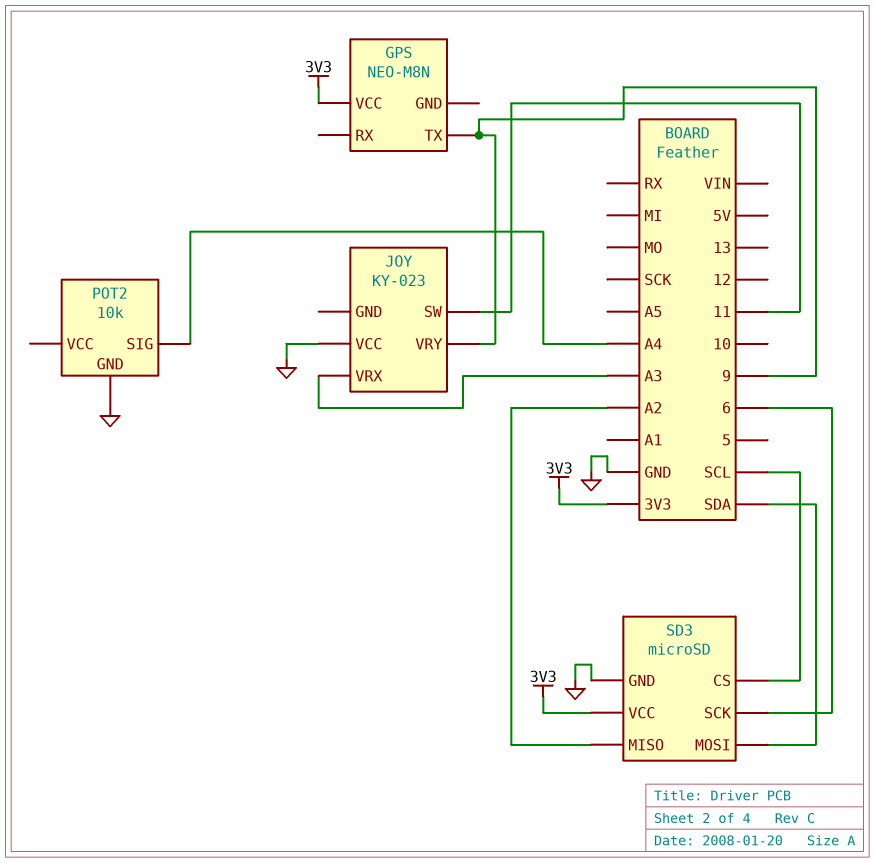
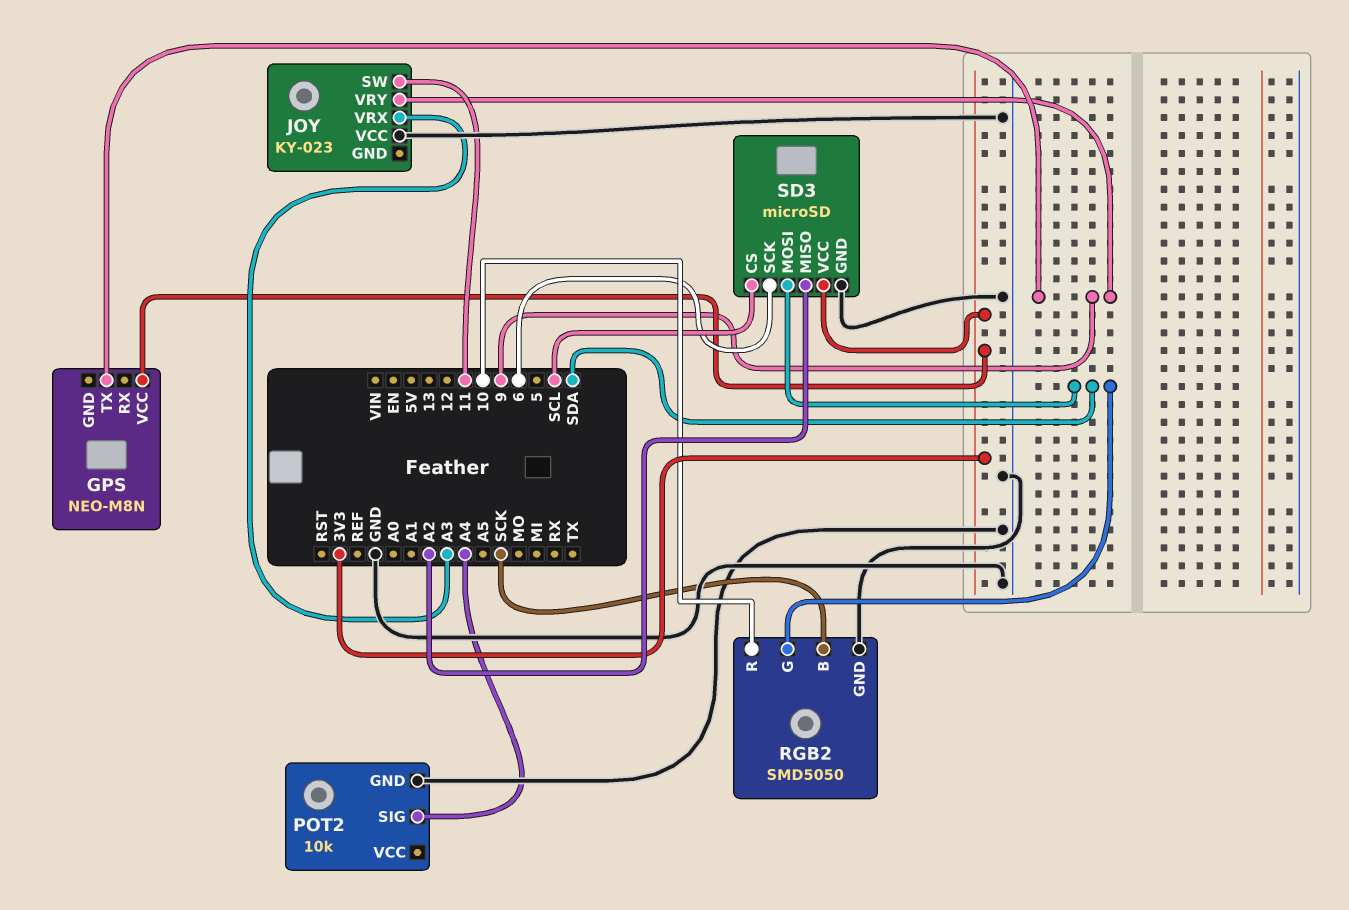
RGB2: none -> SMD5050
RGB2 pin B: none -> SCK
RGB2 pin G: none -> SDA
RGB2 pin GND: none -> GND
RGB2 pin R: none -> 10

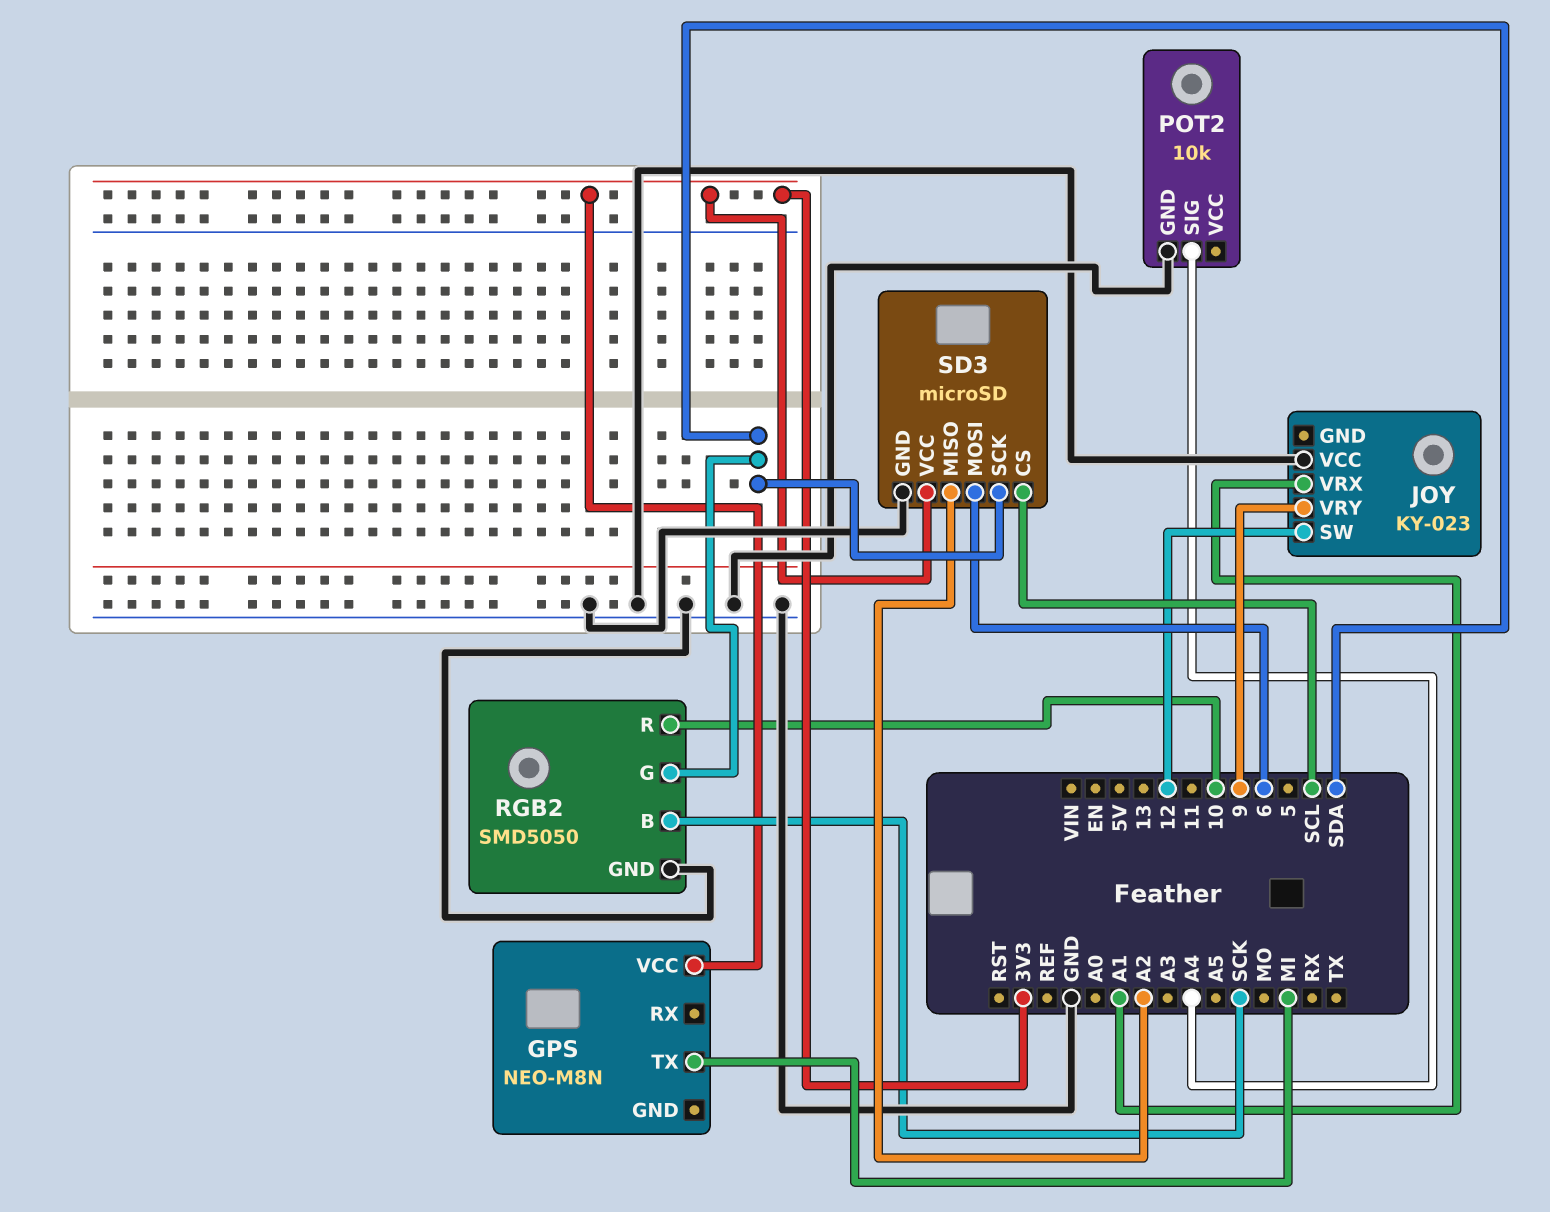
GPS pin TX: 9 -> MI
JOY pin SW: 11 -> 12
JOY pin VRX: A3 -> A1
SD3 pin MOSI: SDA -> 6
SD3 pin SCK: 6 -> SDA

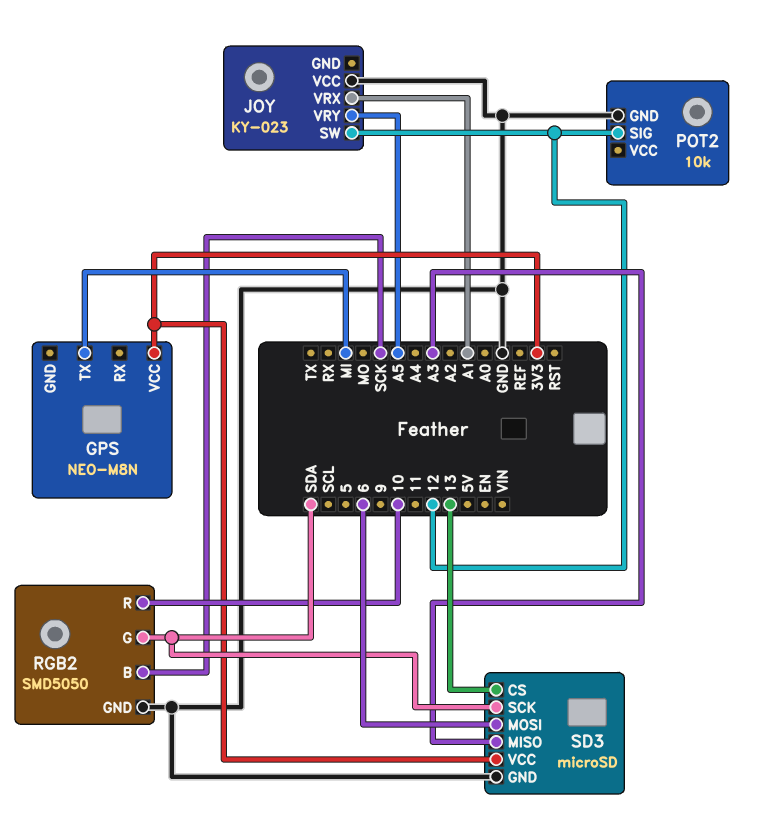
JOY pin VRY: 9 -> A5
POT2 pin SIG: A4 -> 12
SD3 pin CS: SCL -> 13
SD3 pin MISO: A2 -> A3

